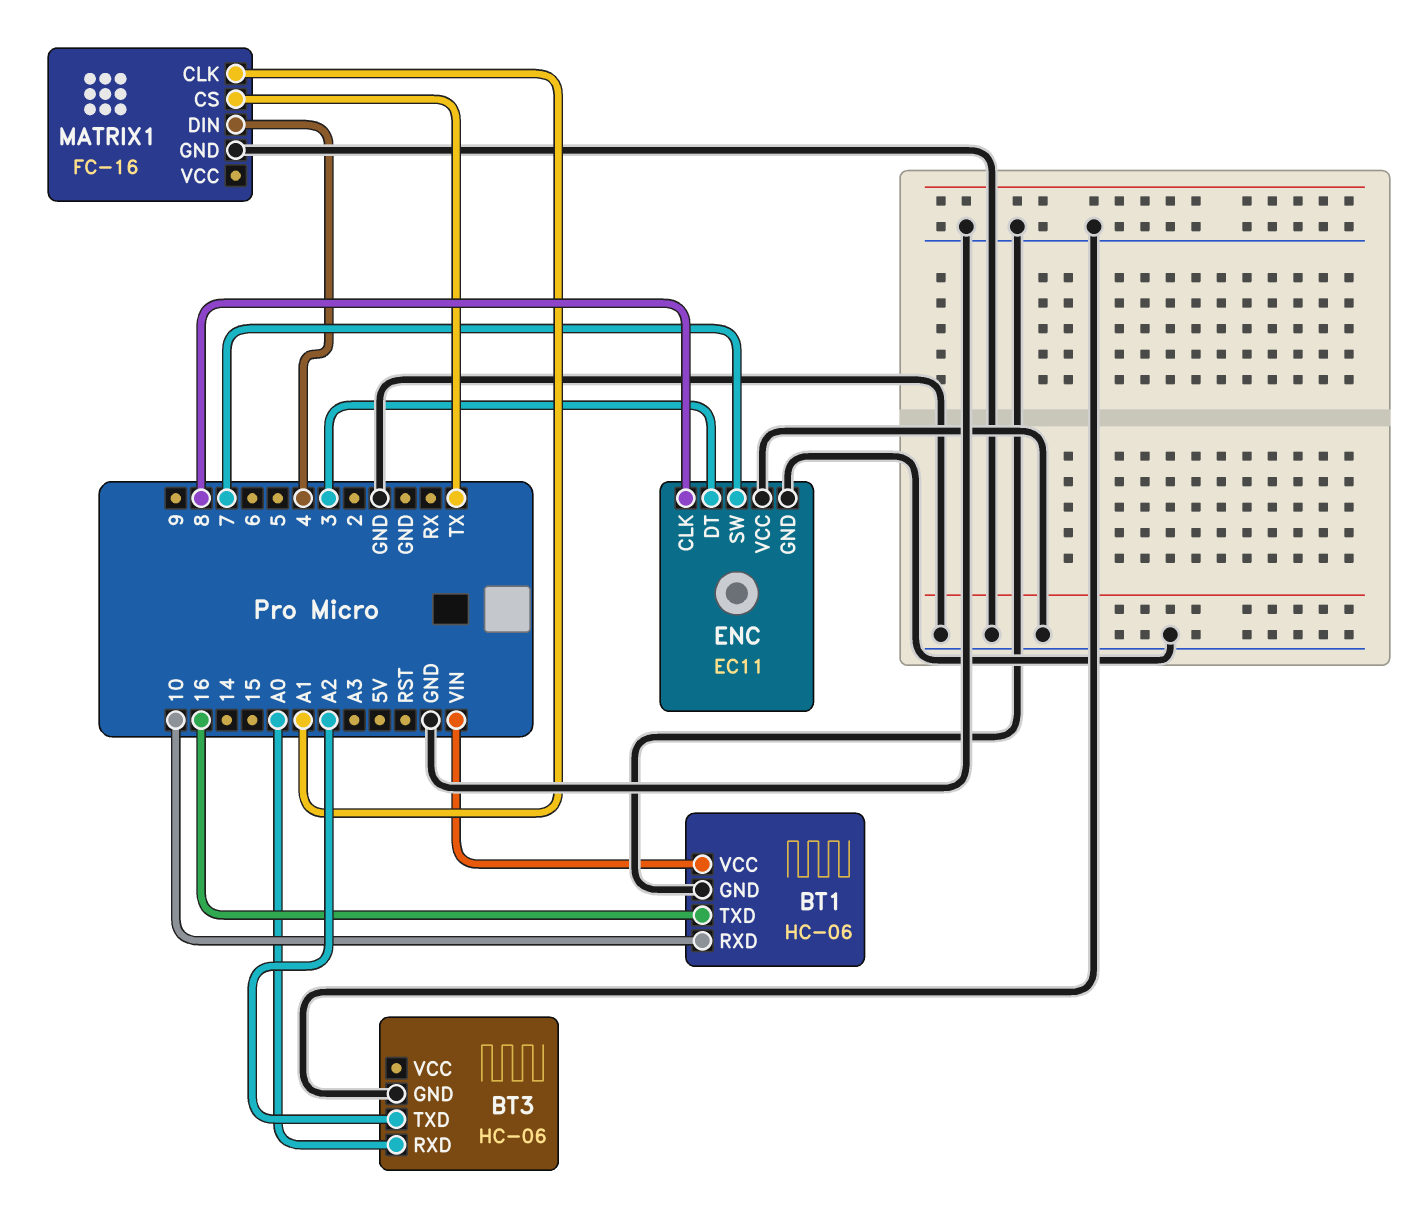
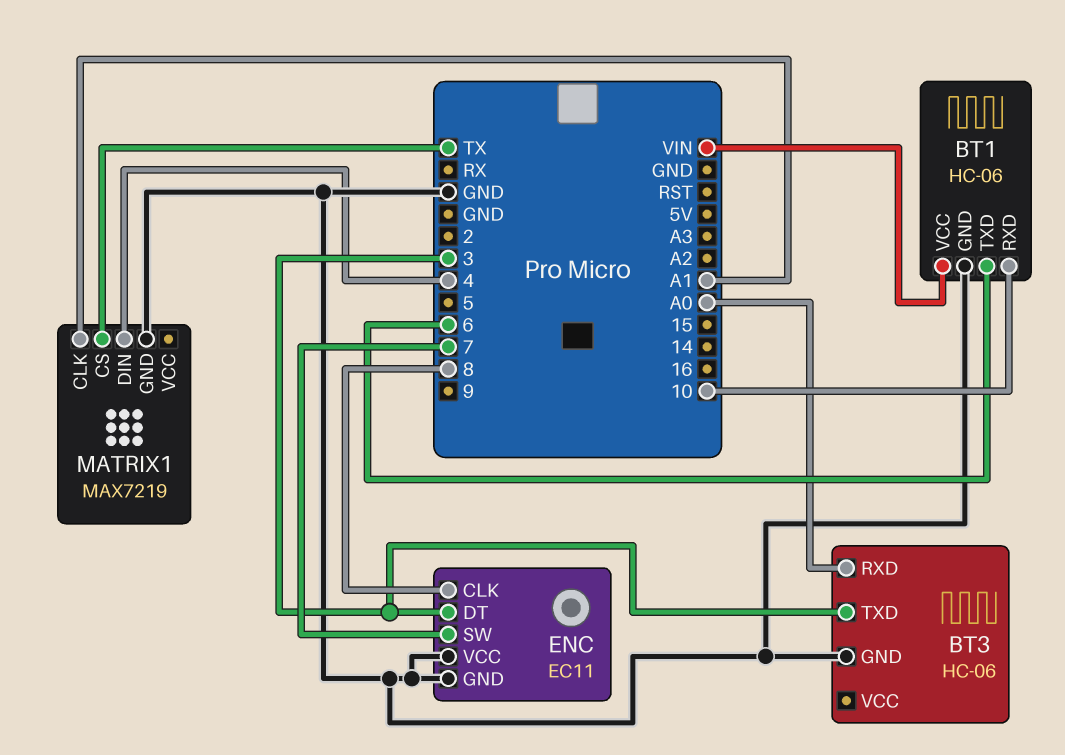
BT1 pin TXD: 16 -> 6
BT3 pin TXD: A2 -> 3
MATRIX1: FC-16 -> MAX7219

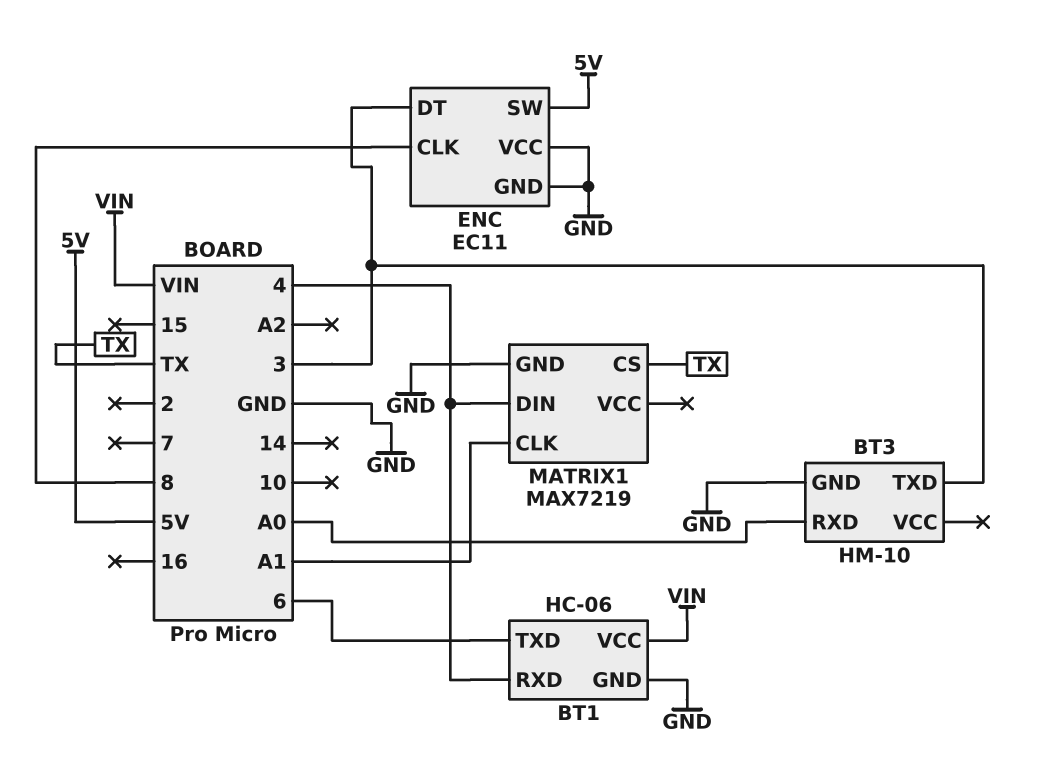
BT1 pin RXD: 10 -> 4
BT3: HC-06 -> HM-10
ENC pin SW: 7 -> 5V

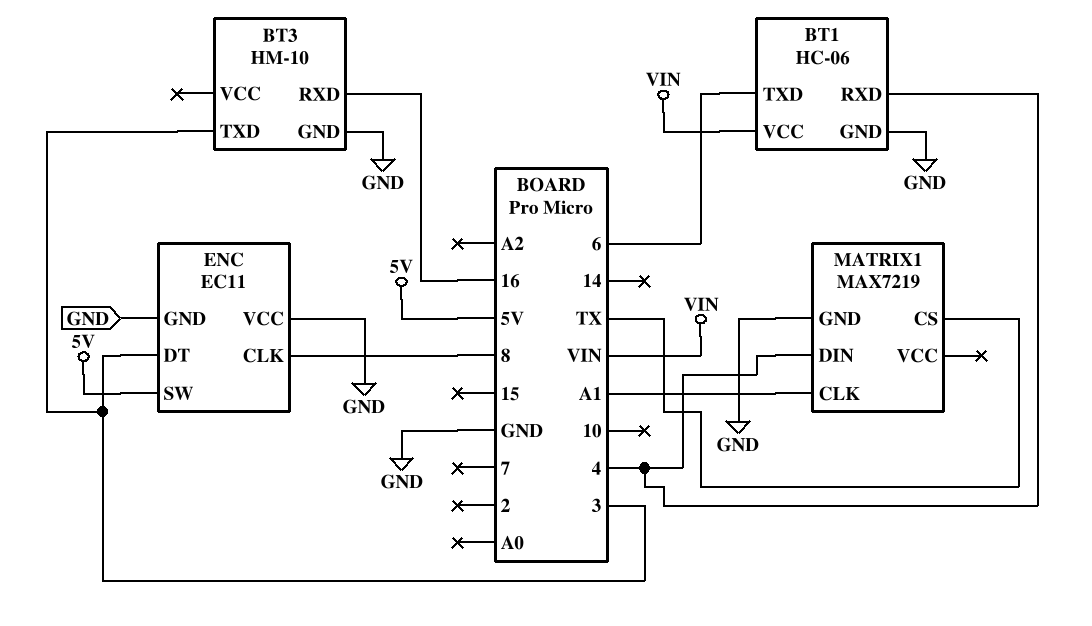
BT3 pin RXD: A0 -> 16

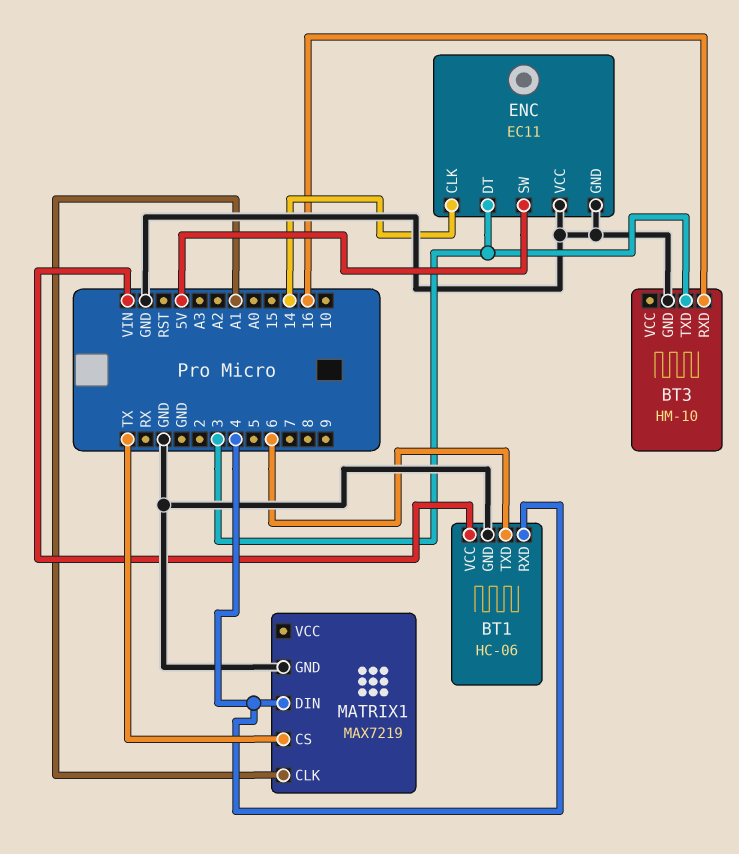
ENC pin CLK: 8 -> 14

